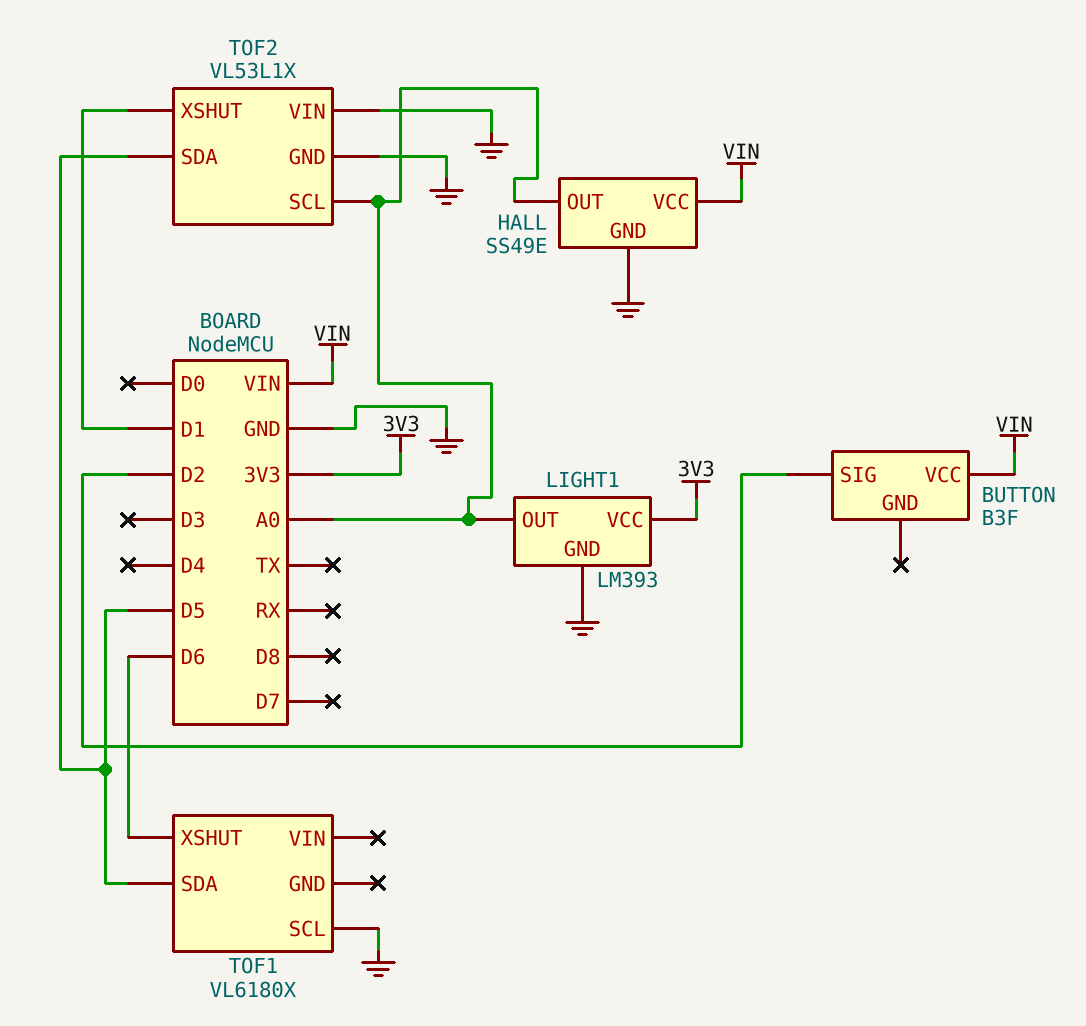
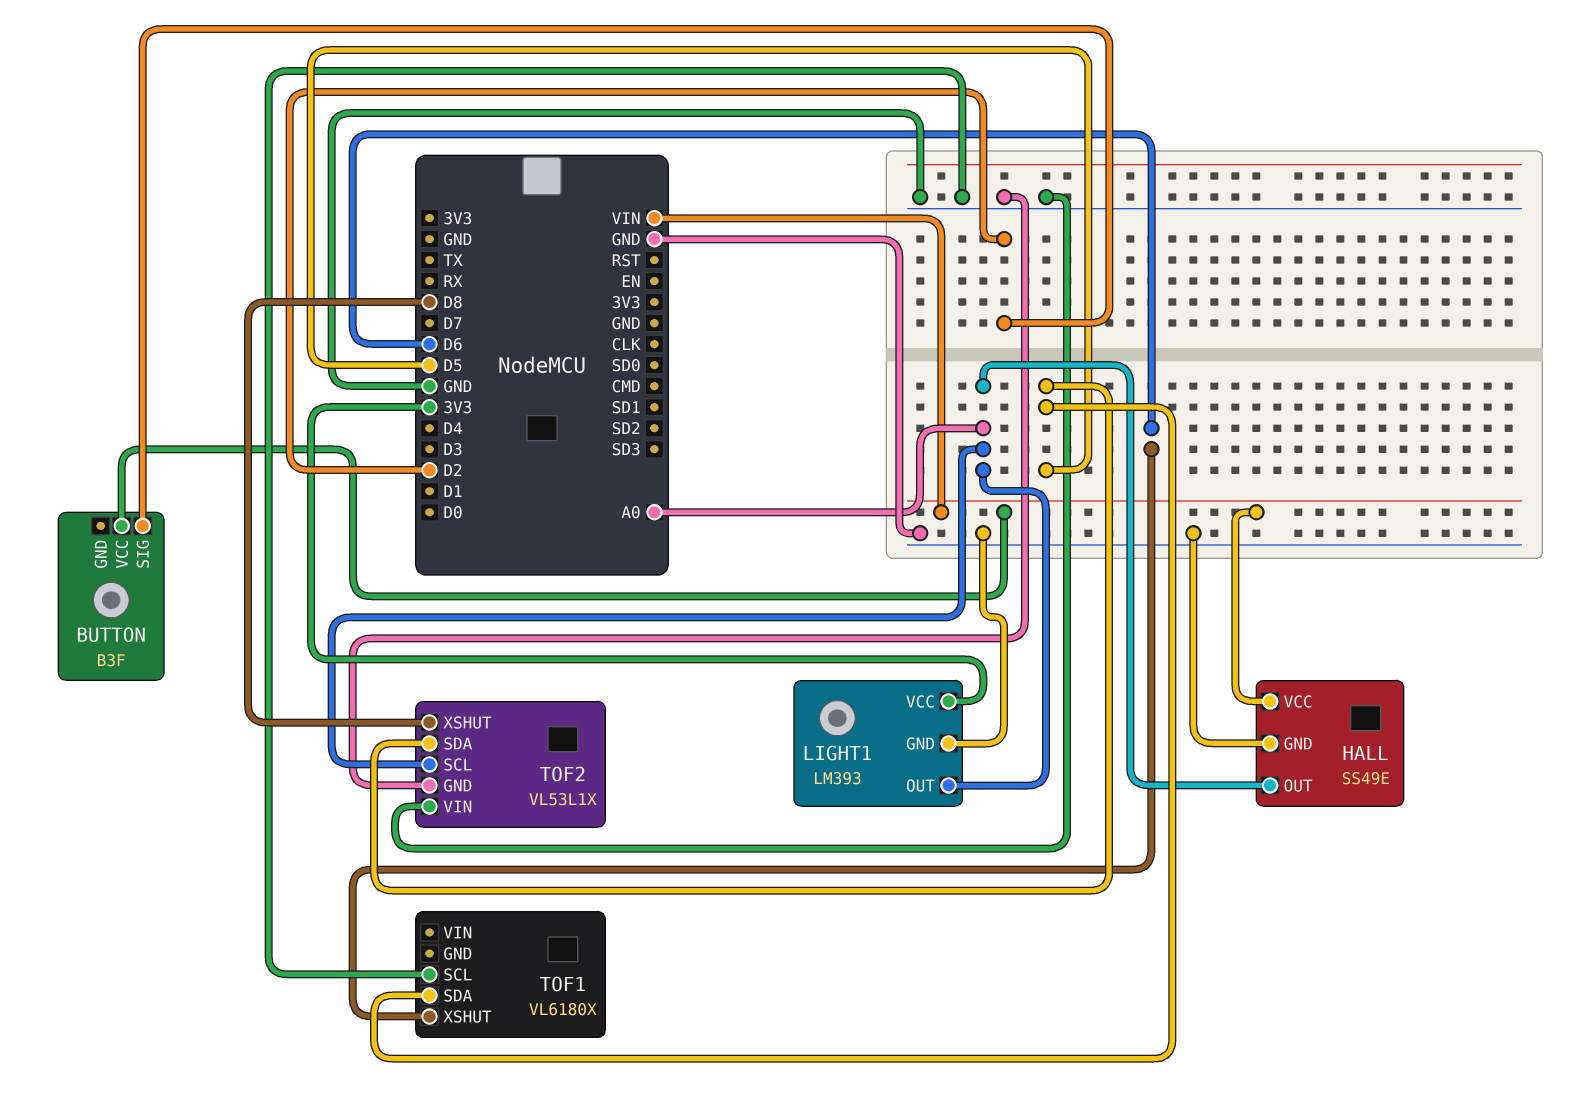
TOF2 pin XSHUT: D1 -> D8

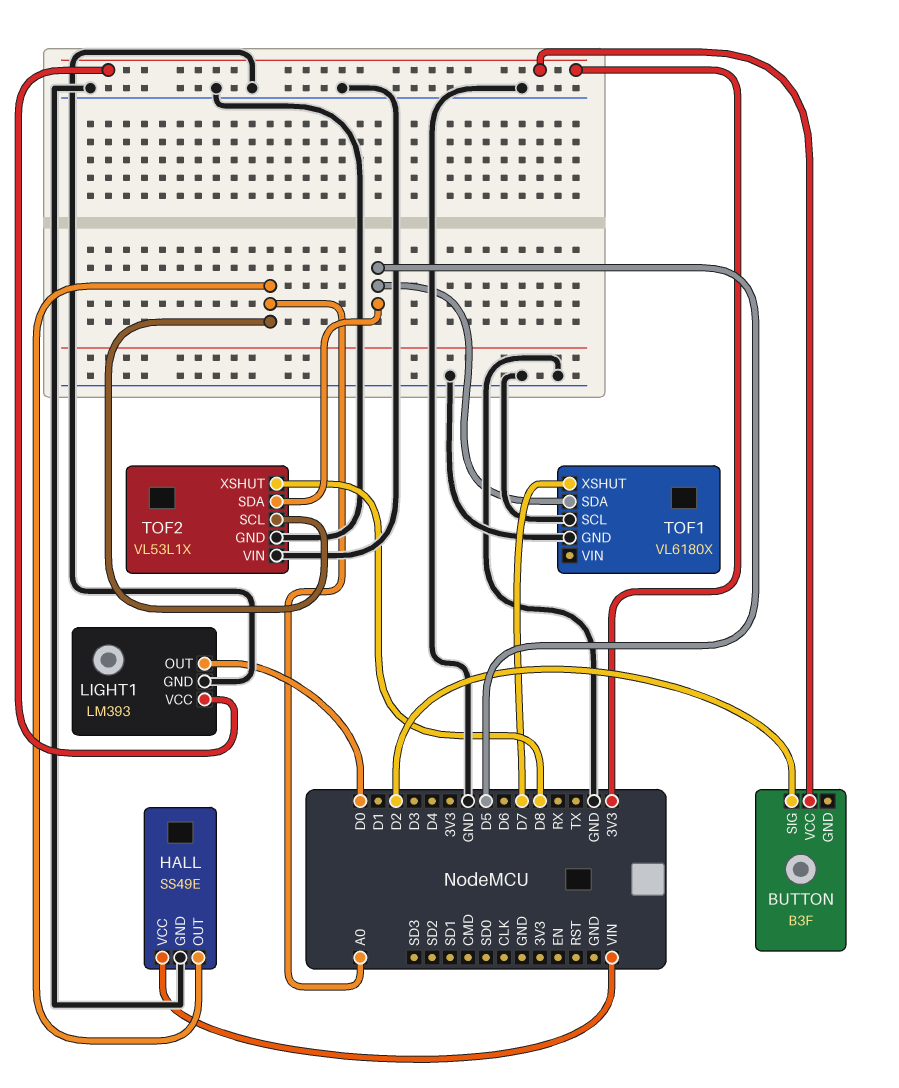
BUTTON pin VCC: VIN -> 3V3
LIGHT1 pin OUT: A0 -> D0
TOF1 pin GND: none -> GND
TOF1 pin XSHUT: D6 -> D7

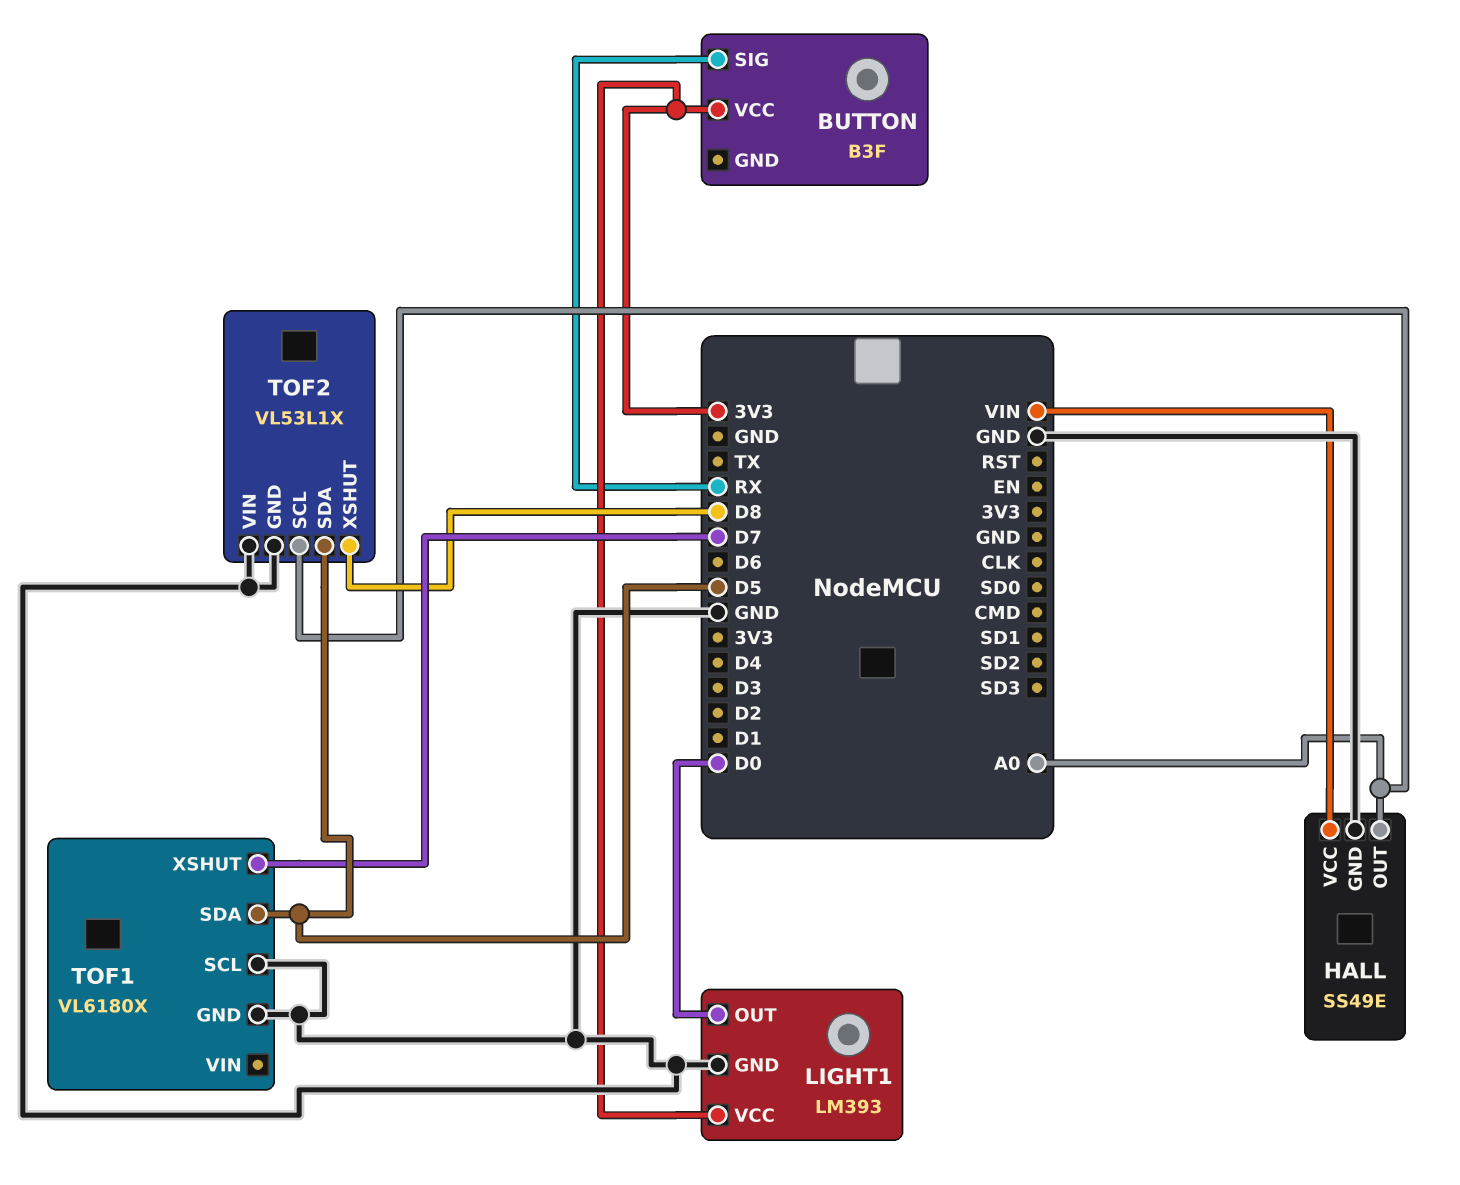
BUTTON pin SIG: D2 -> RX

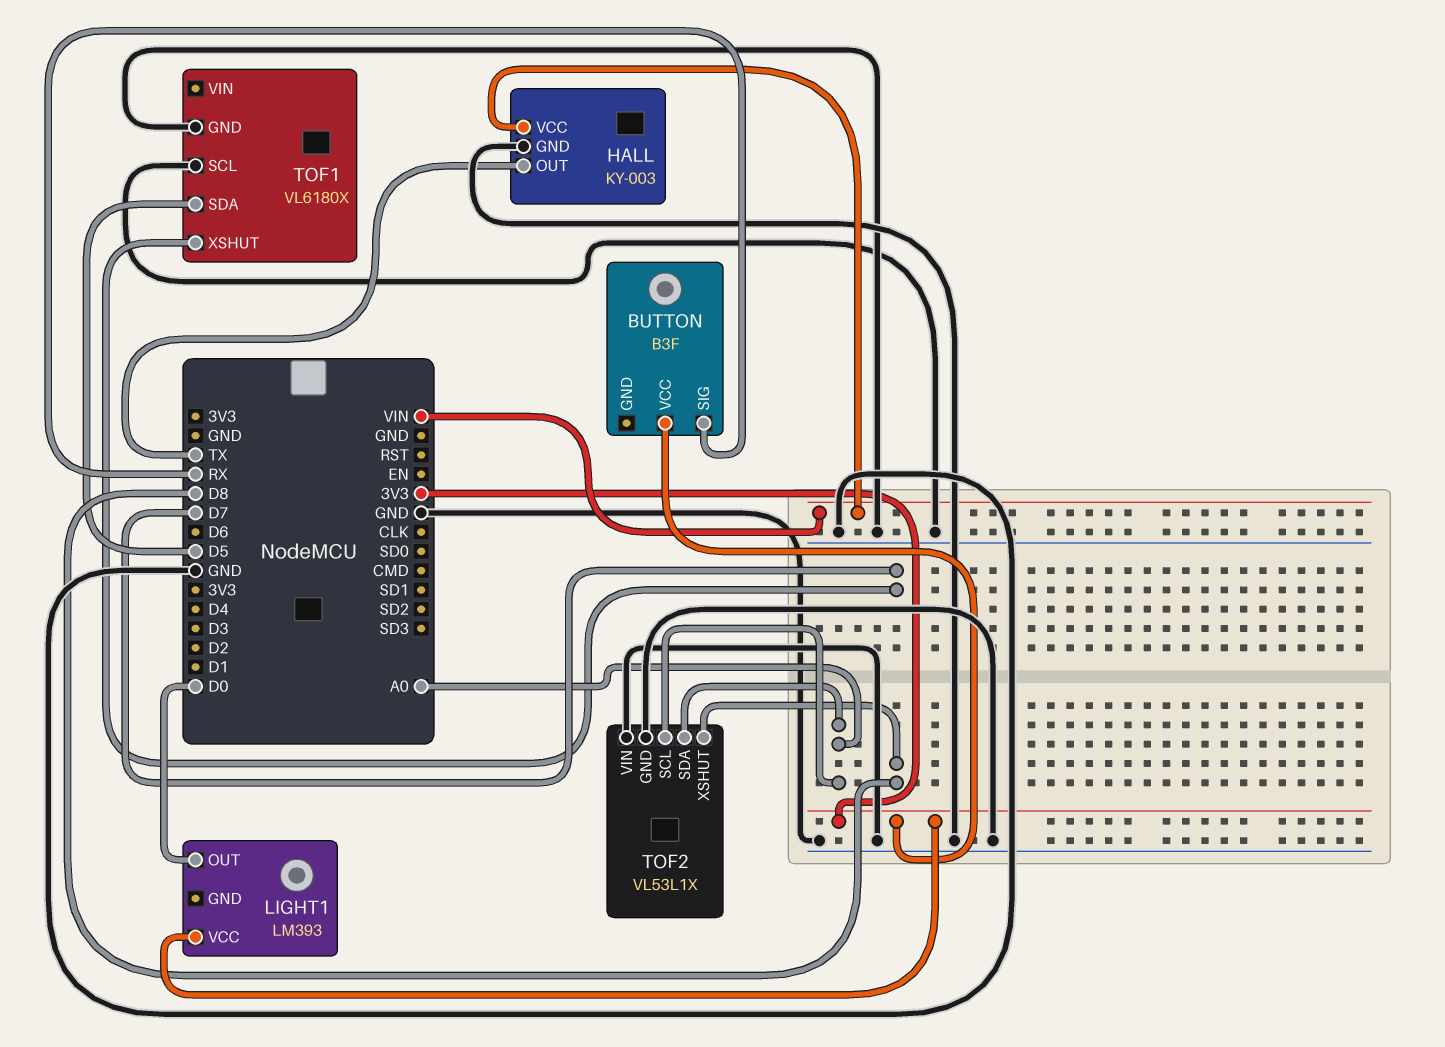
HALL: SS49E -> KY-003
HALL pin OUT: A0 -> TX
LIGHT1 pin GND: GND -> none
TOF2 pin SDA: D5 -> A0

